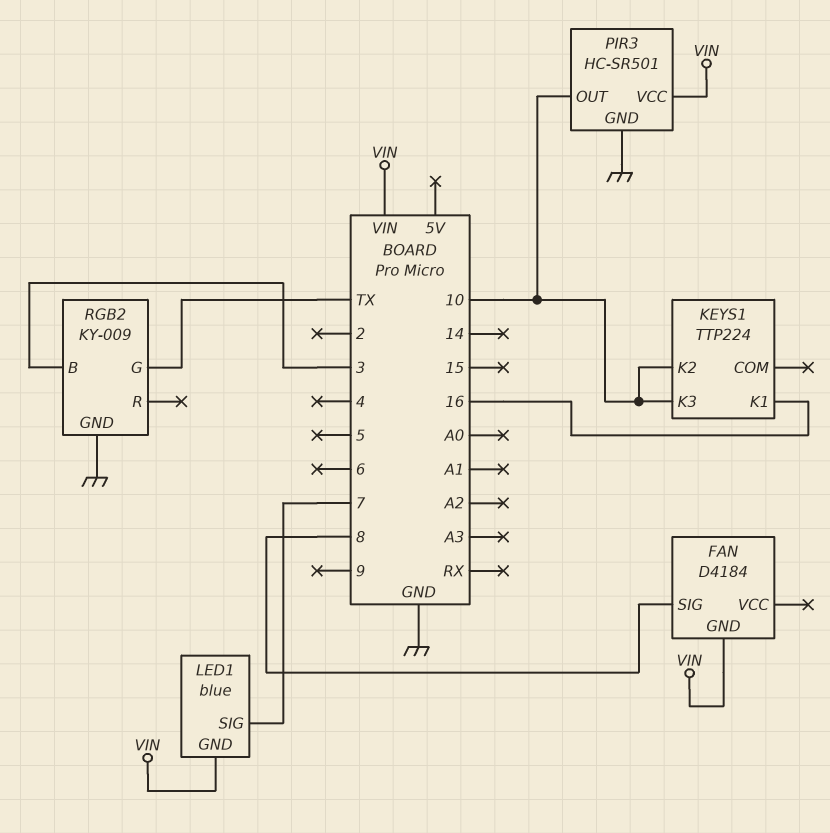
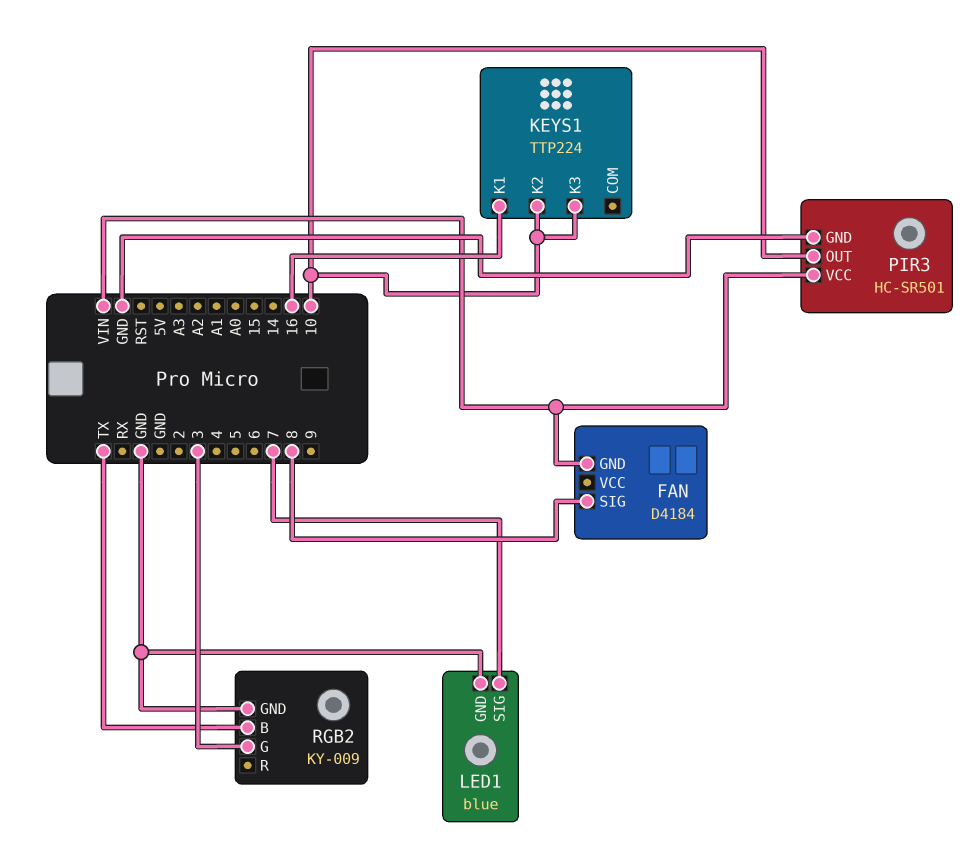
LED1 pin GND: VIN -> GND
RGB2 pin B: 3 -> TX
RGB2 pin G: TX -> 3

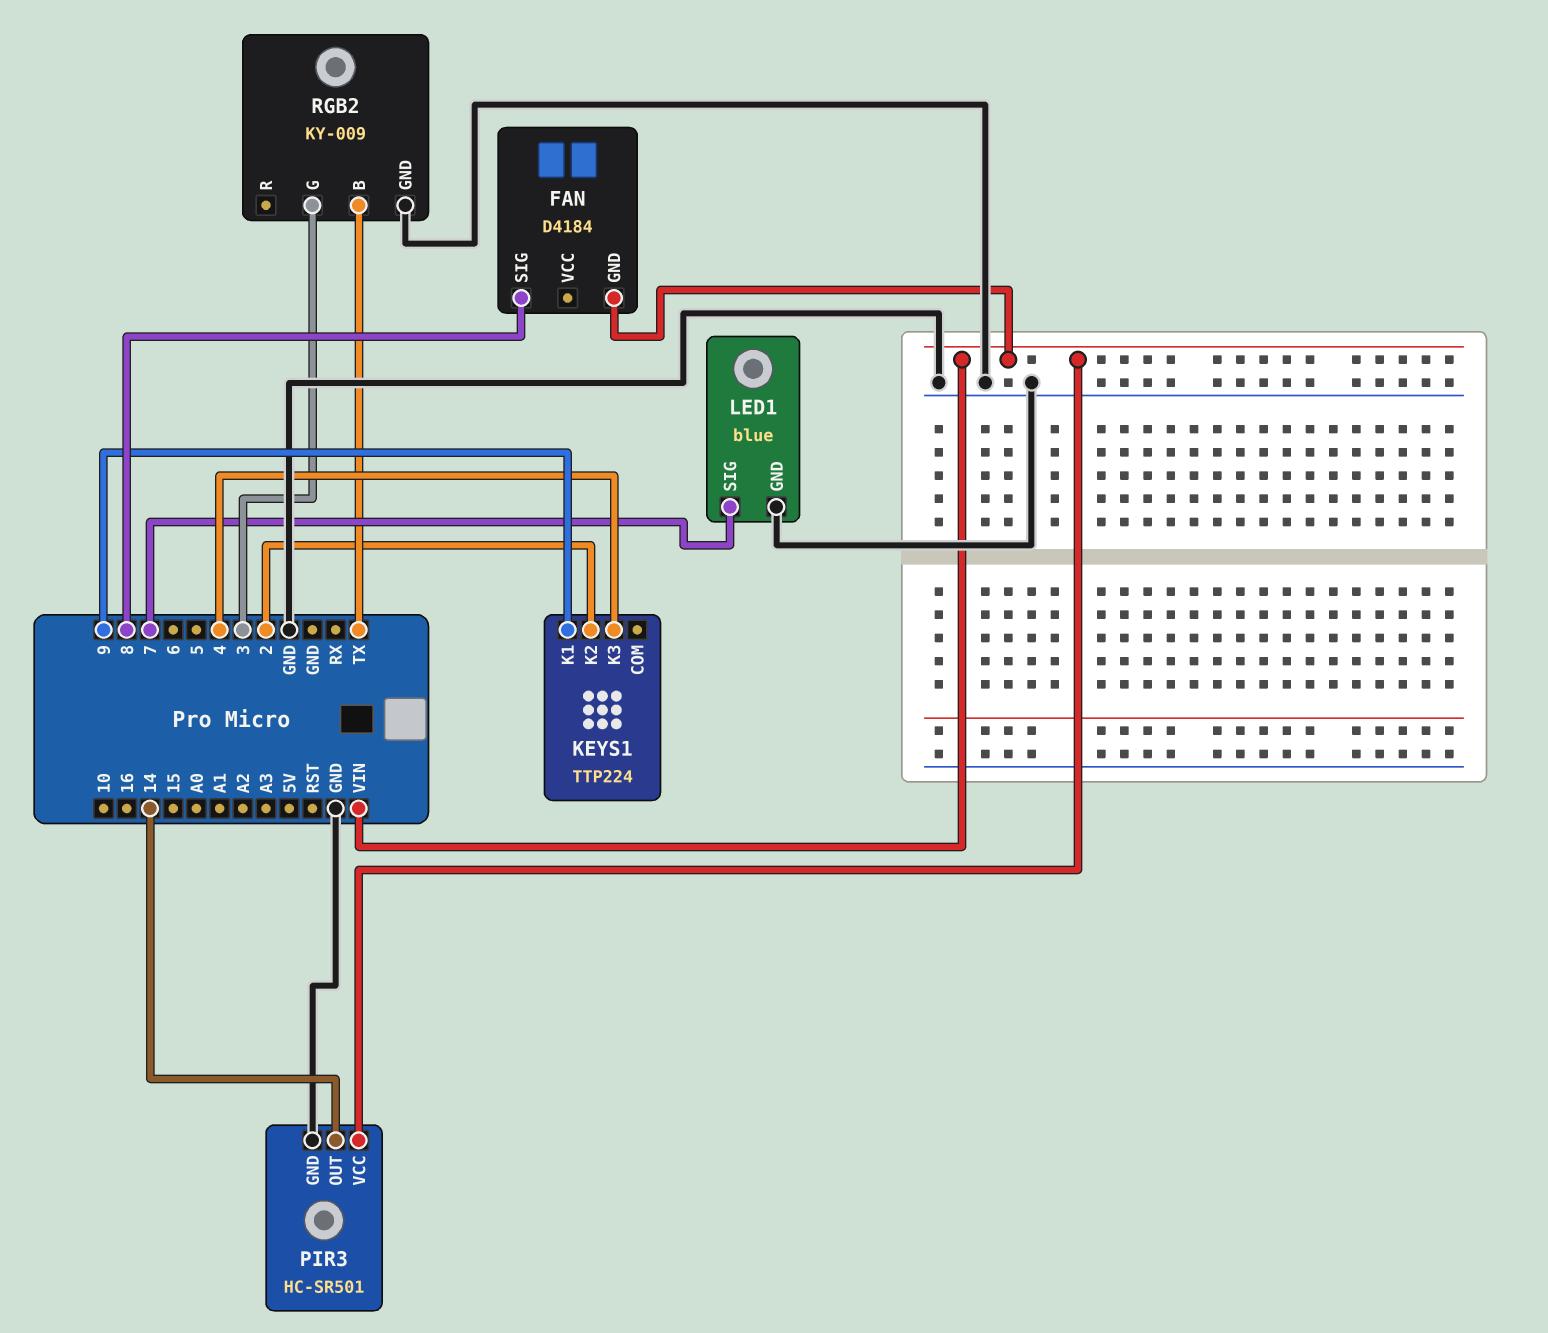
KEYS1 pin K1: 16 -> 9
KEYS1 pin K2: 10 -> 2
KEYS1 pin K3: 10 -> 4
PIR3 pin OUT: 10 -> 14

